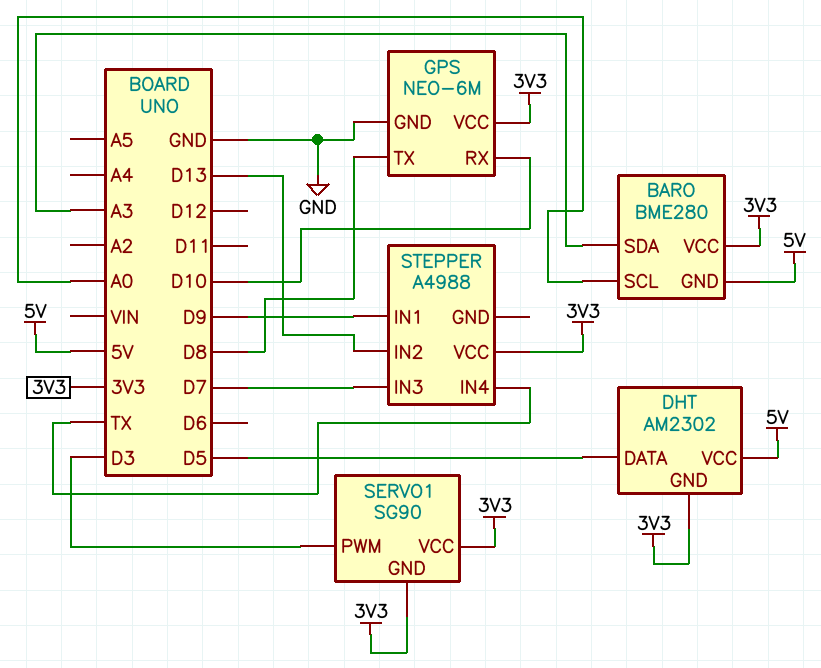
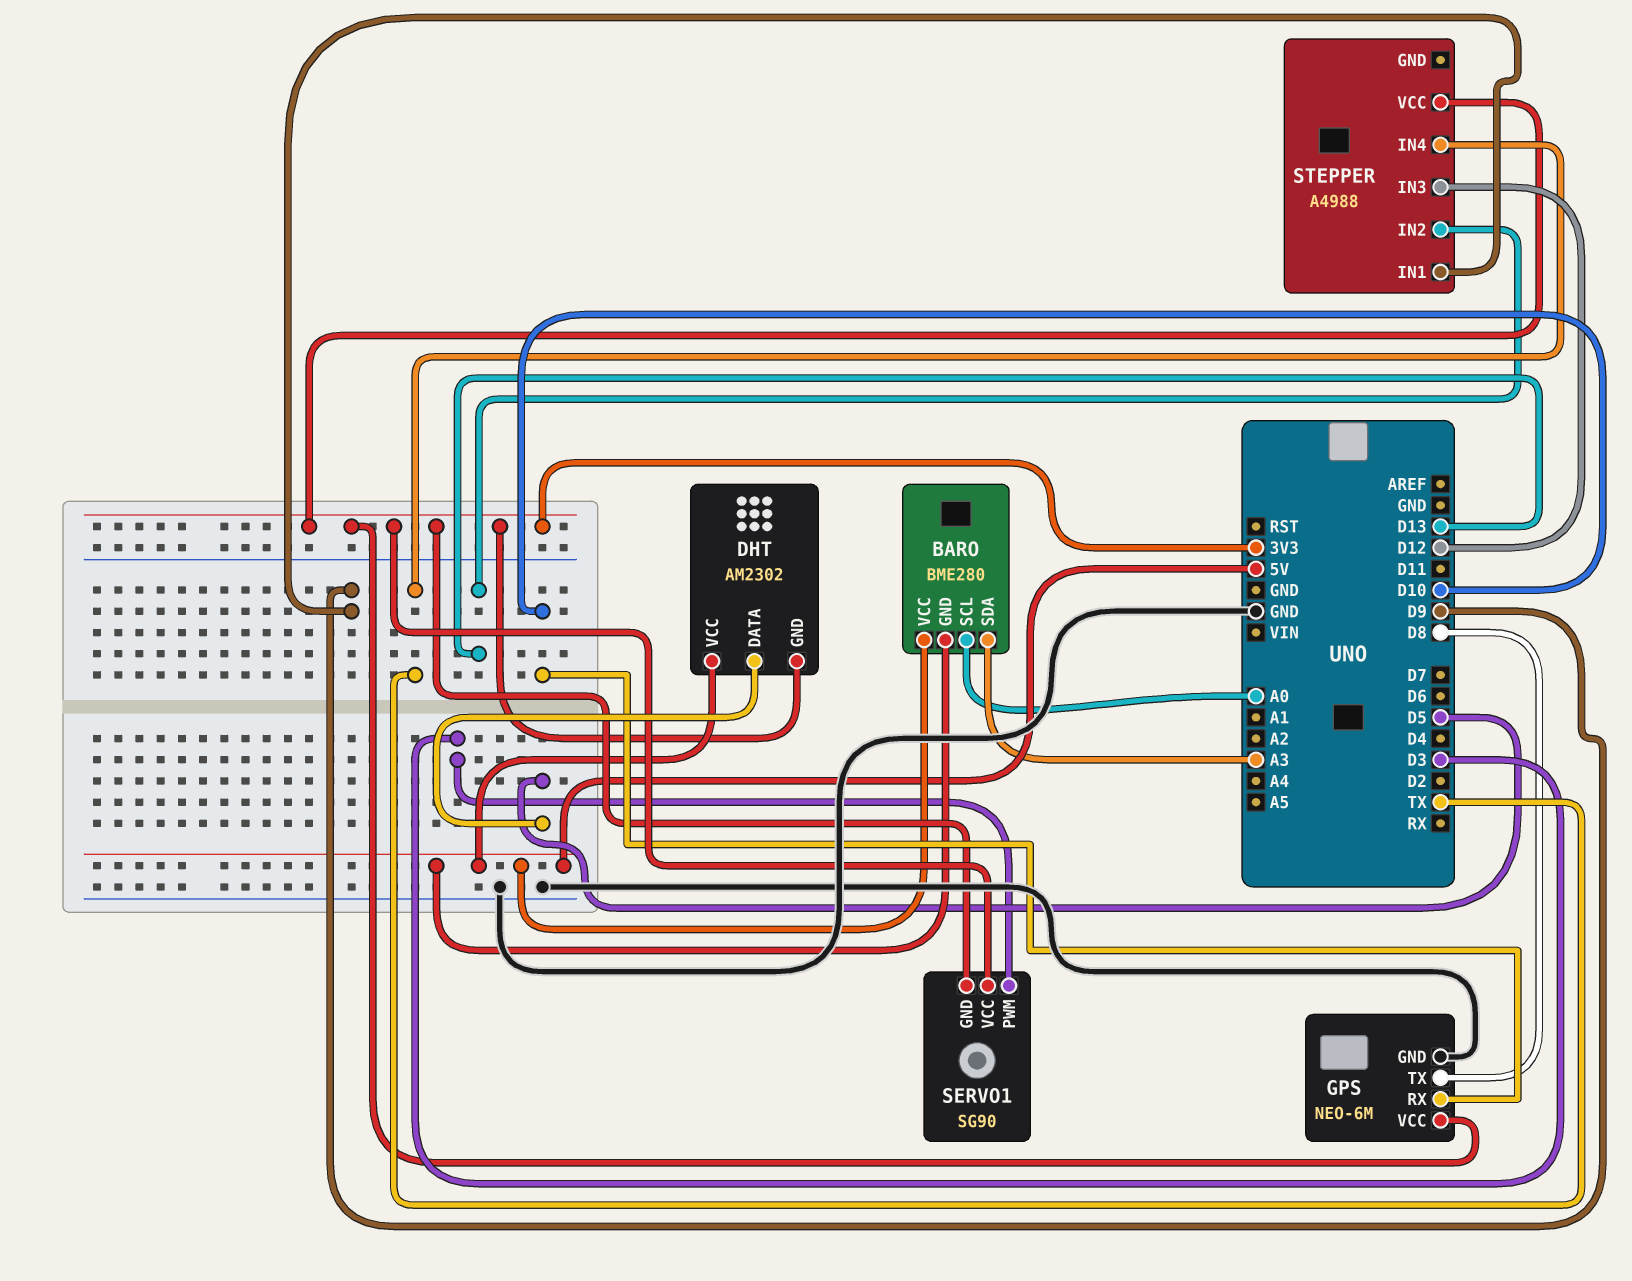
BARO pin VCC: 3V3 -> 5V
STEPPER pin IN3: D7 -> D12

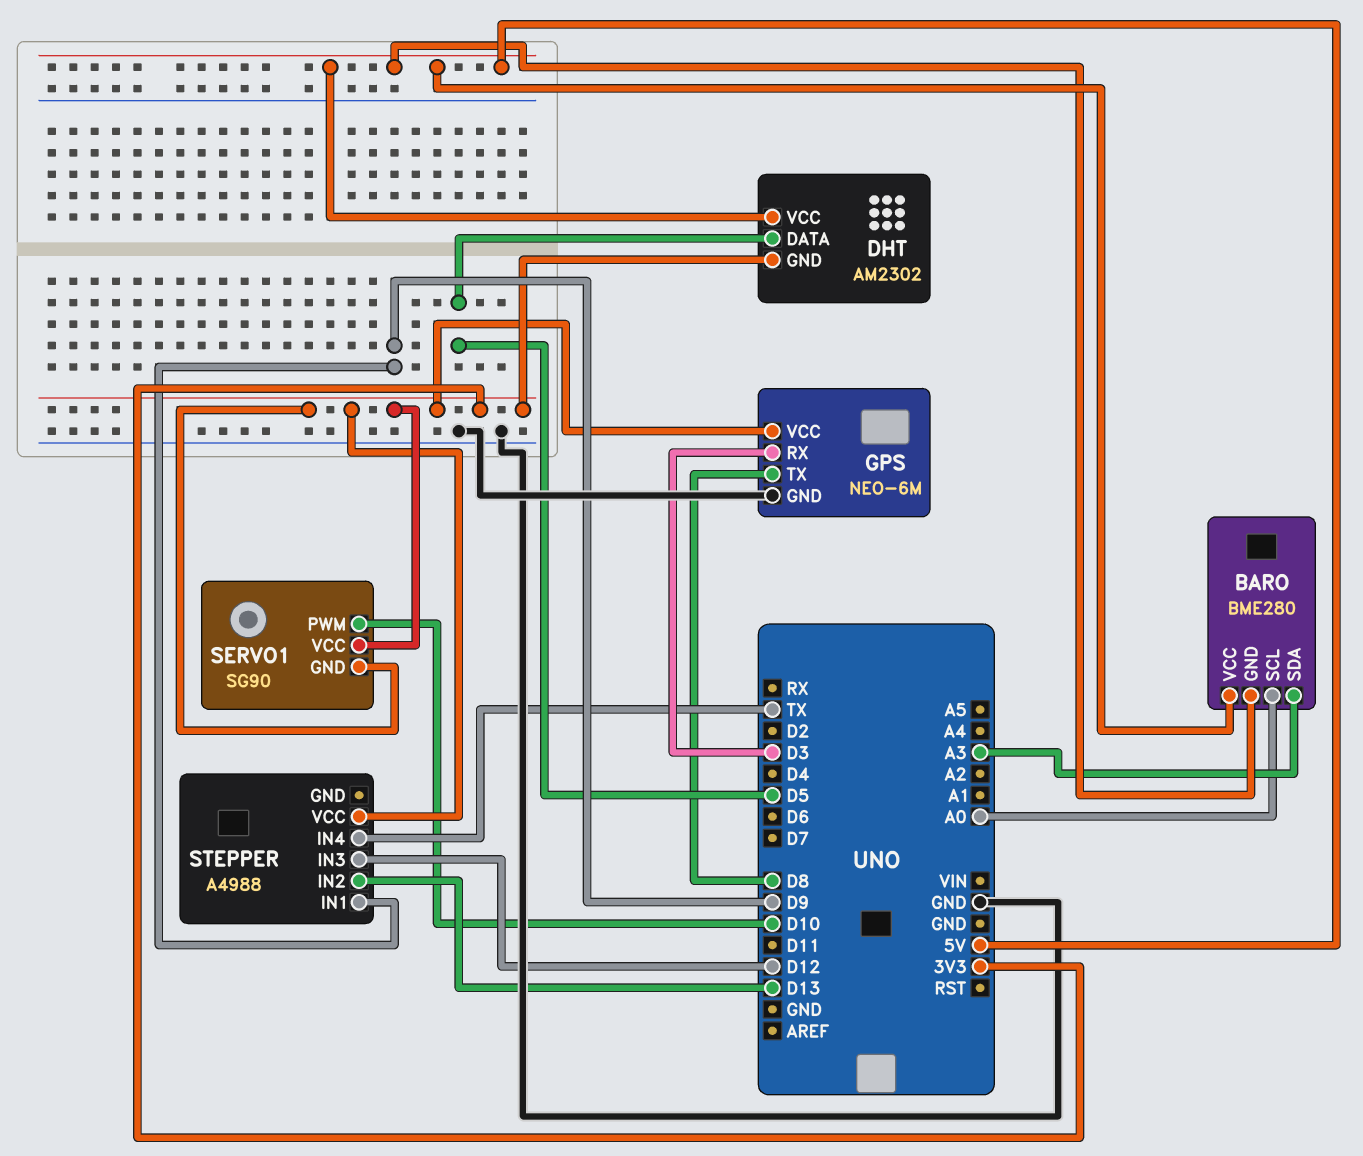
GPS pin RX: D10 -> D3
SERVO1 pin PWM: D3 -> D10

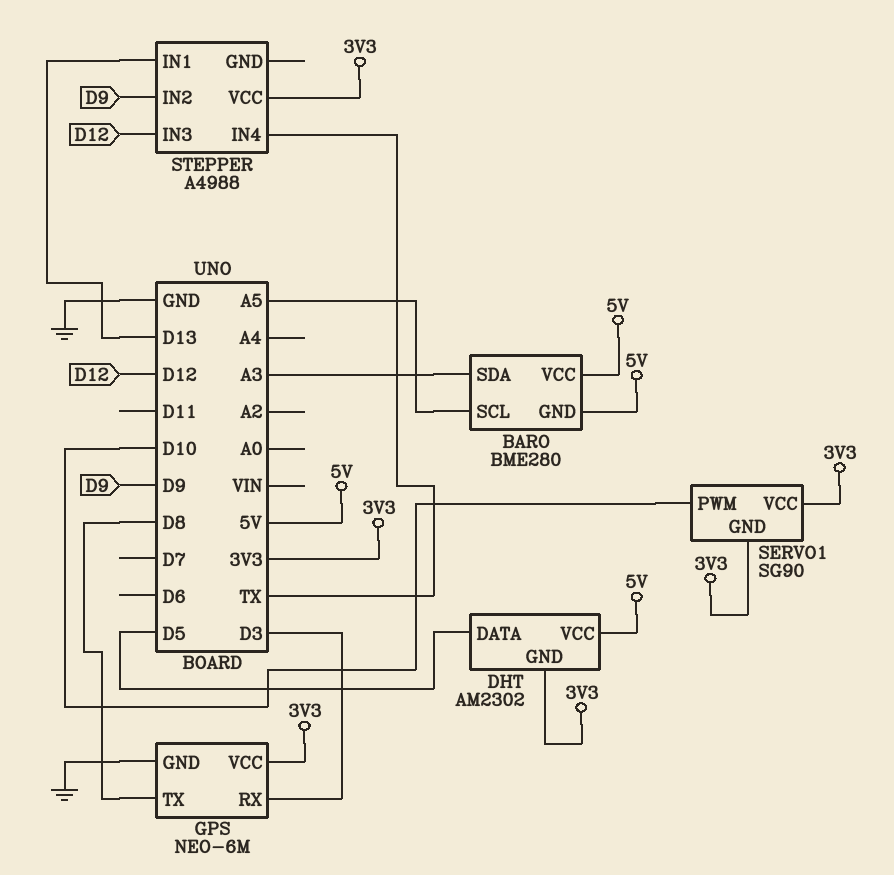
BARO pin SCL: A0 -> A5
STEPPER pin IN1: D9 -> D13
STEPPER pin IN2: D13 -> D9

